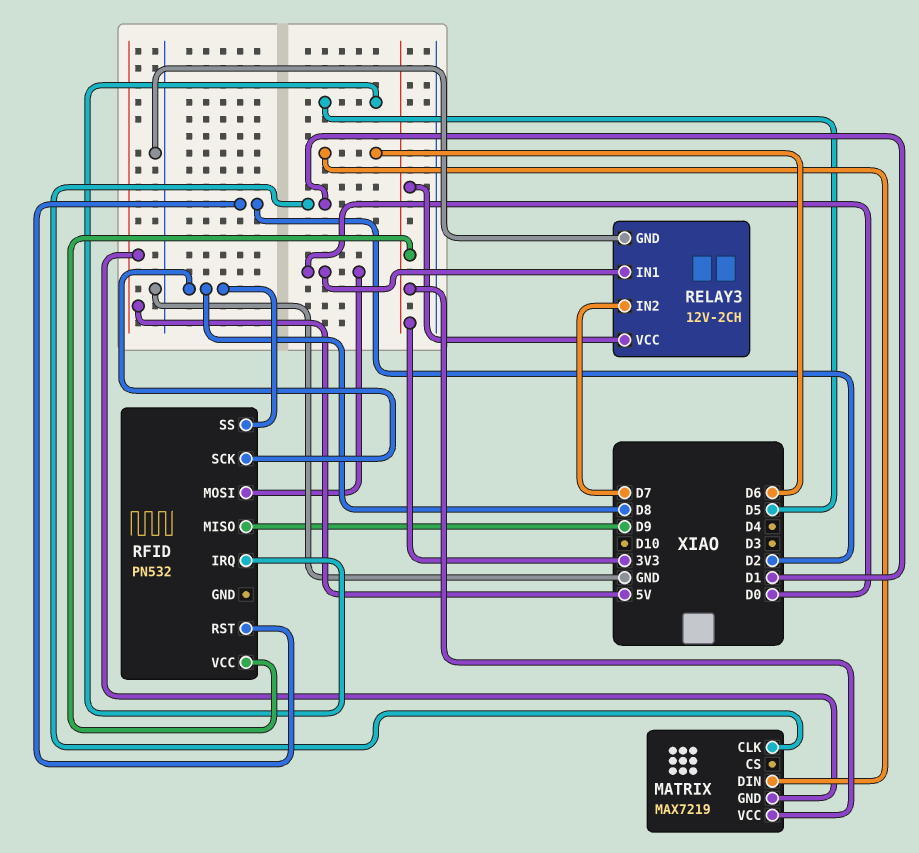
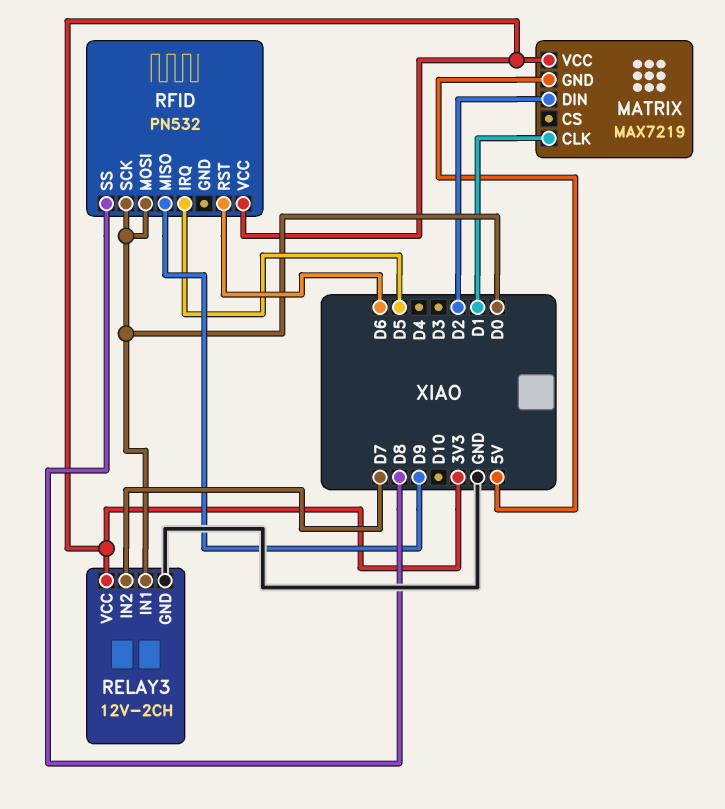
MATRIX pin DIN: D6 -> D2
RFID pin RST: D2 -> D6
RFID pin SCK: D8 -> D0

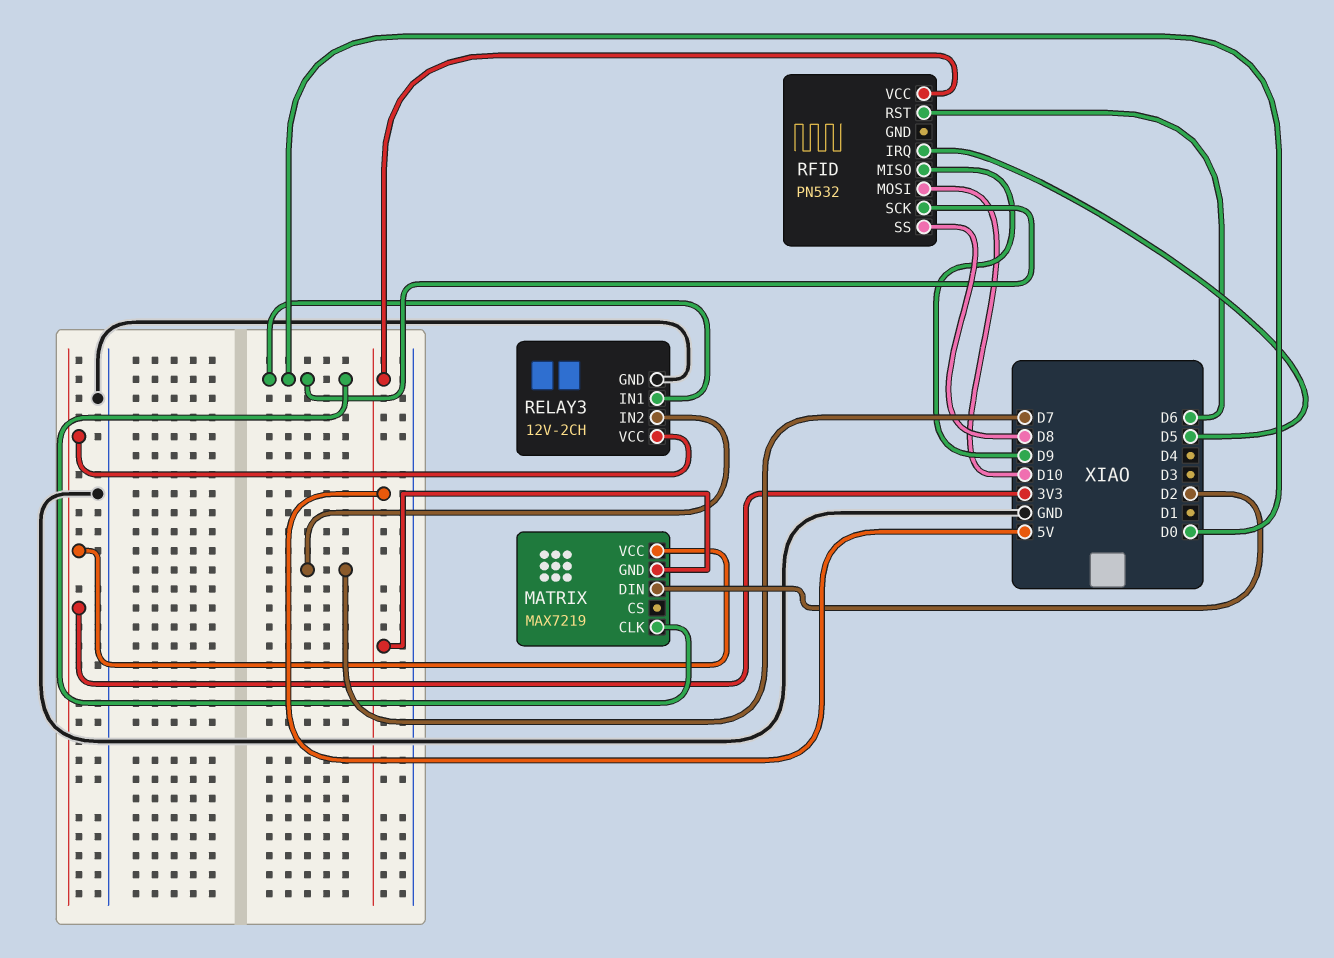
MATRIX pin CLK: D1 -> D0
RFID pin MOSI: D0 -> D10
RFID pin VCC: 3V3 -> 5V

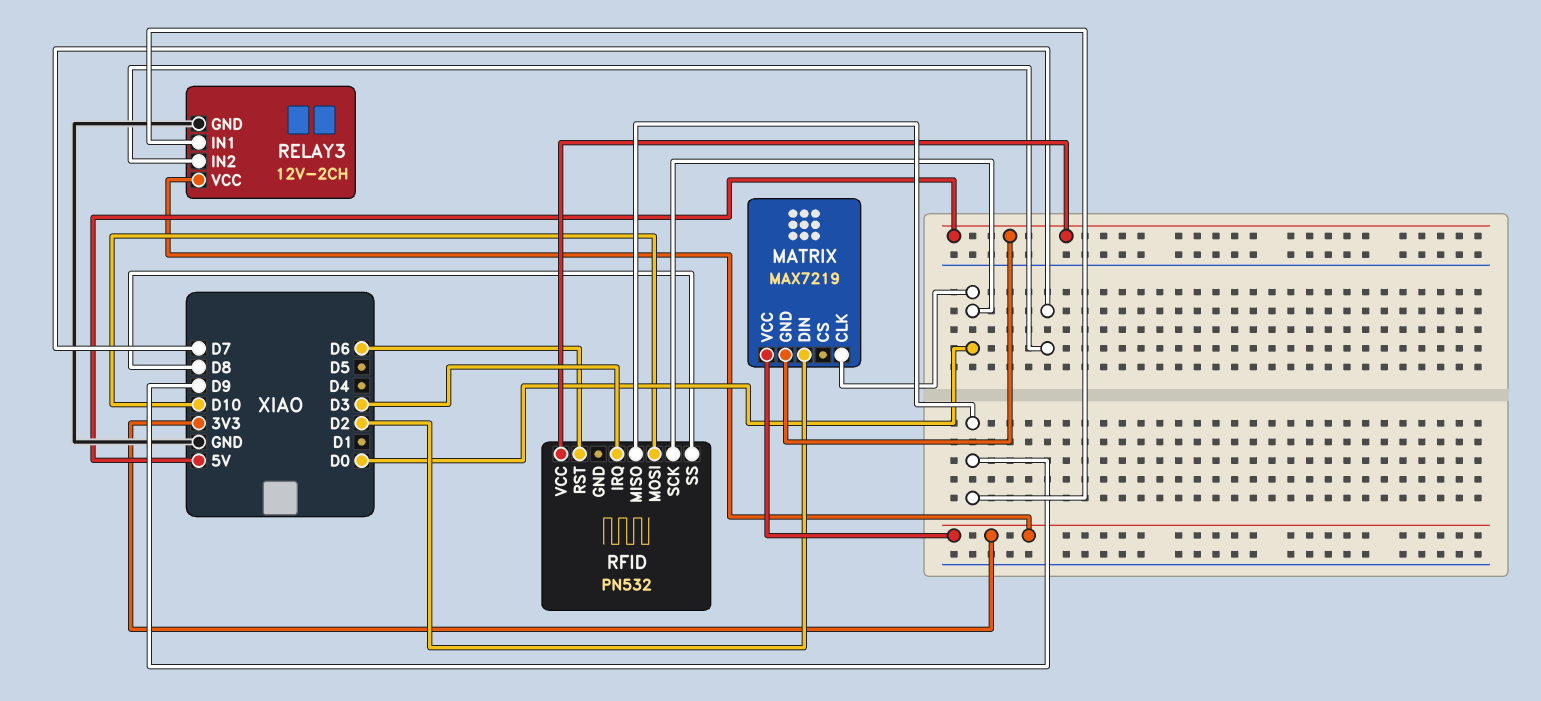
RELAY3 pin IN1: D0 -> D9
RFID pin IRQ: D5 -> D3

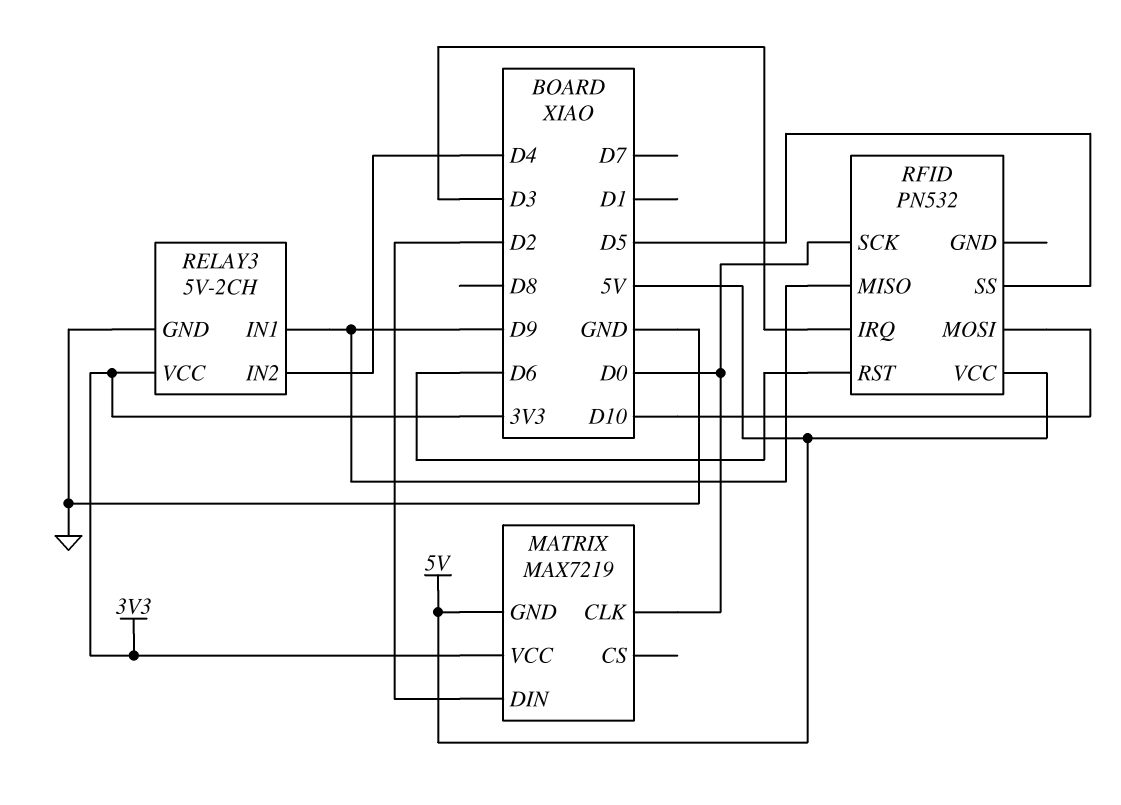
RELAY3: 12V-2CH -> 5V-2CH
RELAY3 pin IN2: D7 -> D4
RFID pin SS: D8 -> D5

